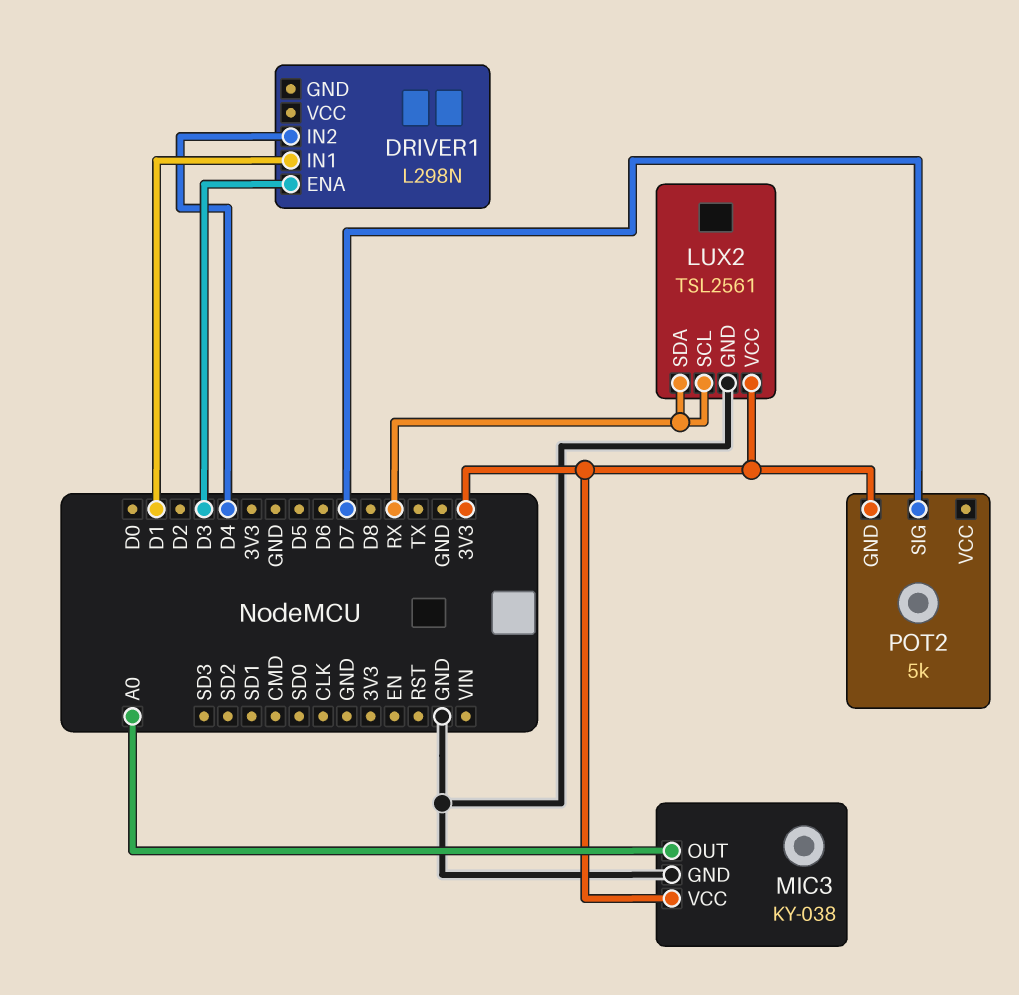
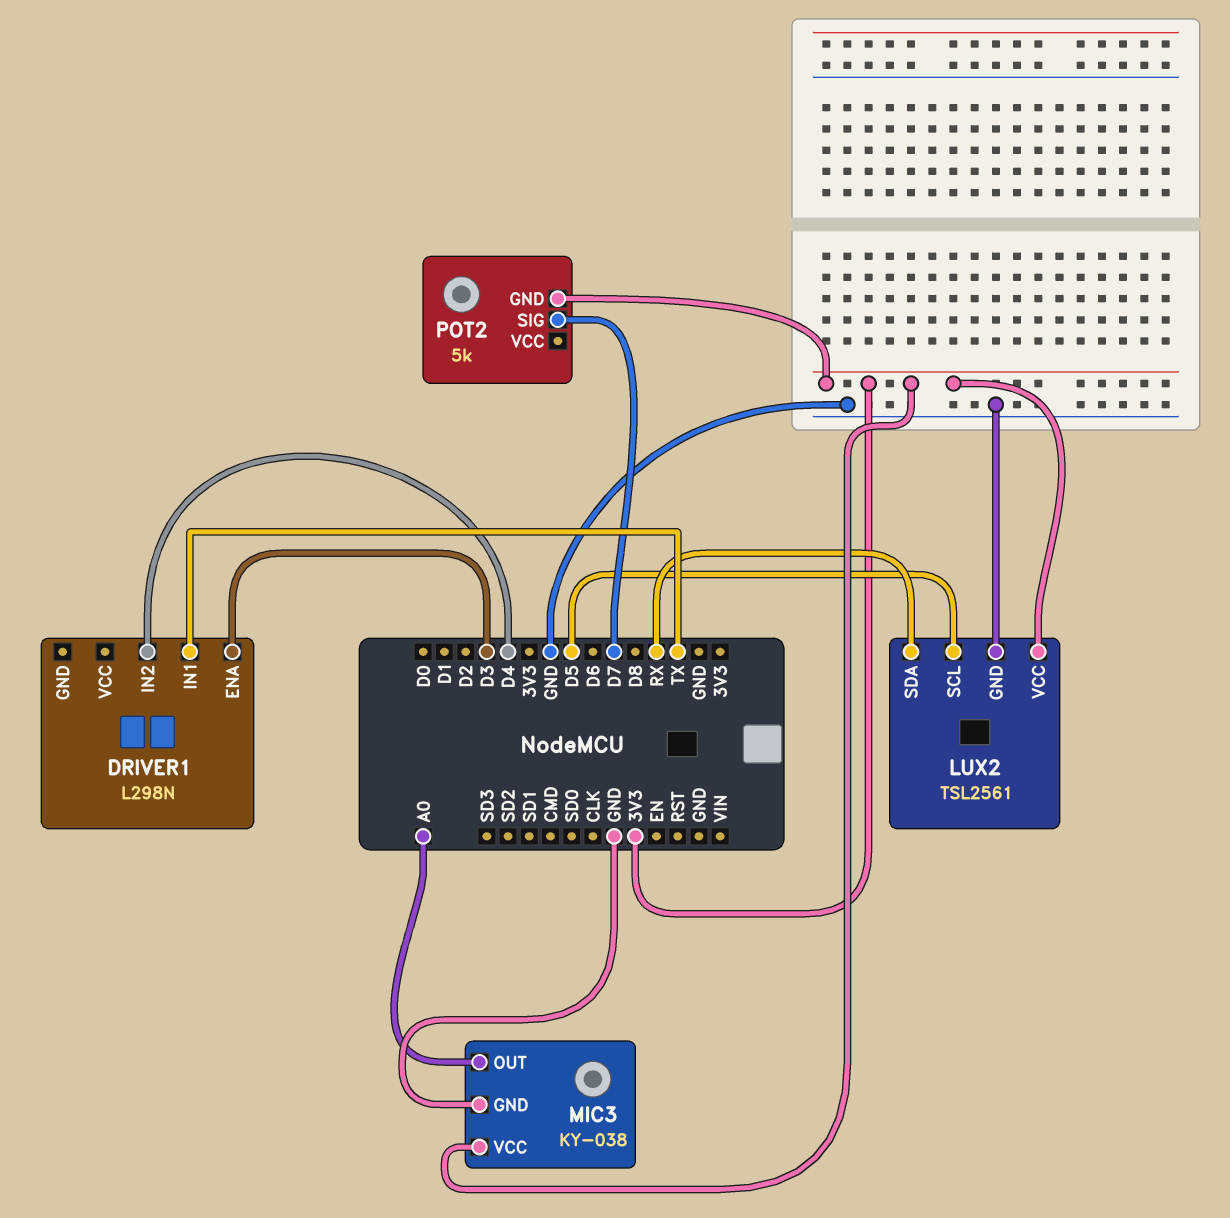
DRIVER1 pin IN1: D1 -> TX
LUX2 pin SCL: RX -> D5

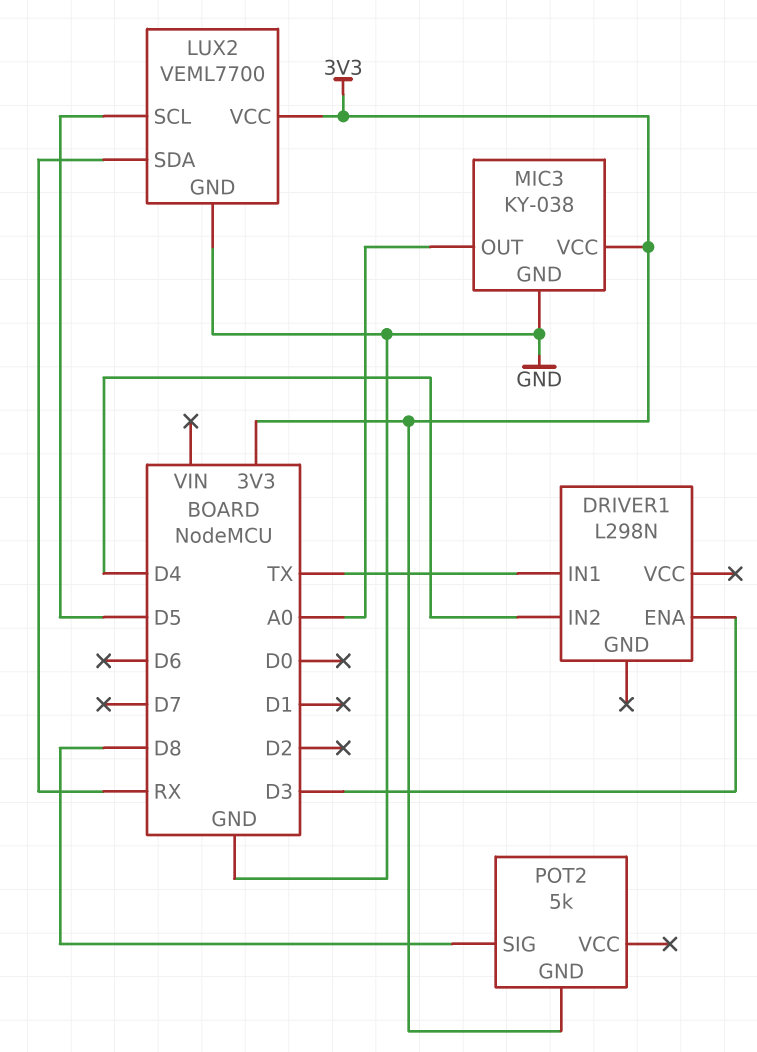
LUX2: TSL2561 -> VEML7700
POT2 pin SIG: D7 -> D8

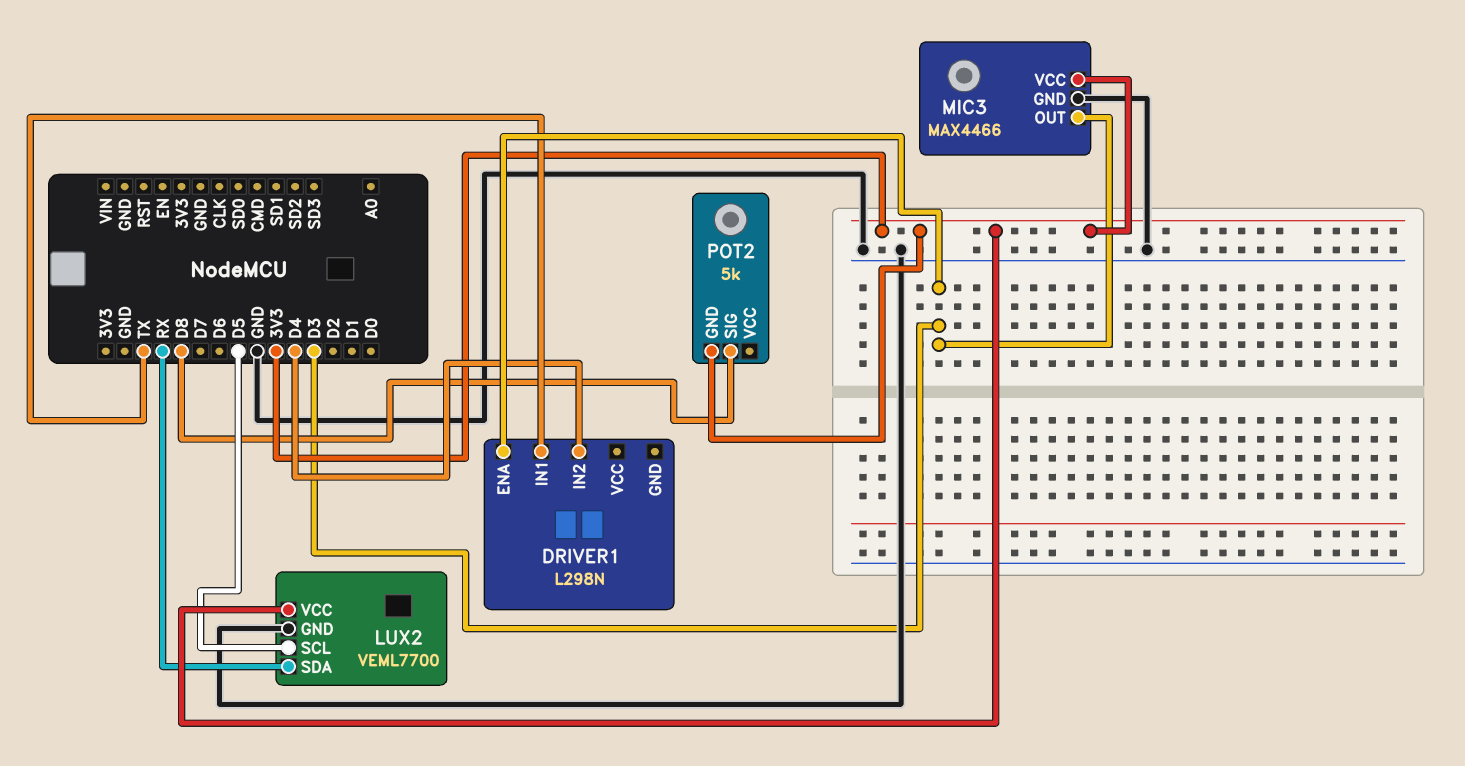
MIC3: KY-038 -> MAX4466
MIC3 pin OUT: A0 -> D3

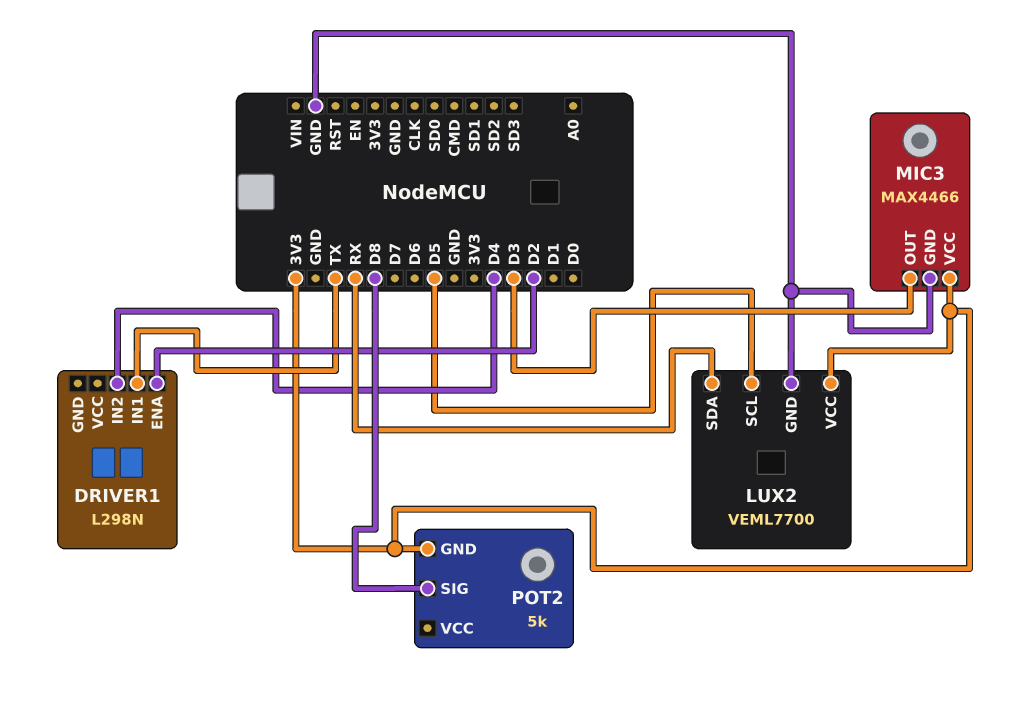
DRIVER1 pin ENA: D3 -> D2

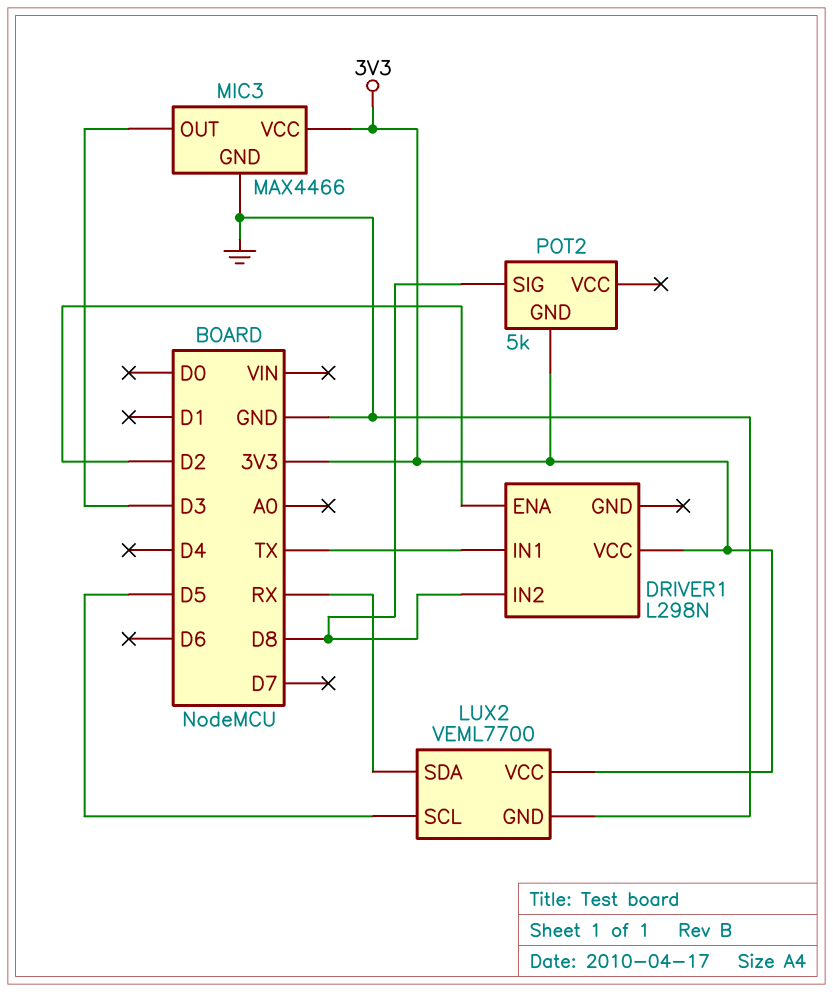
DRIVER1 pin IN2: D4 -> D8
DRIVER1 pin VCC: none -> 3V3

